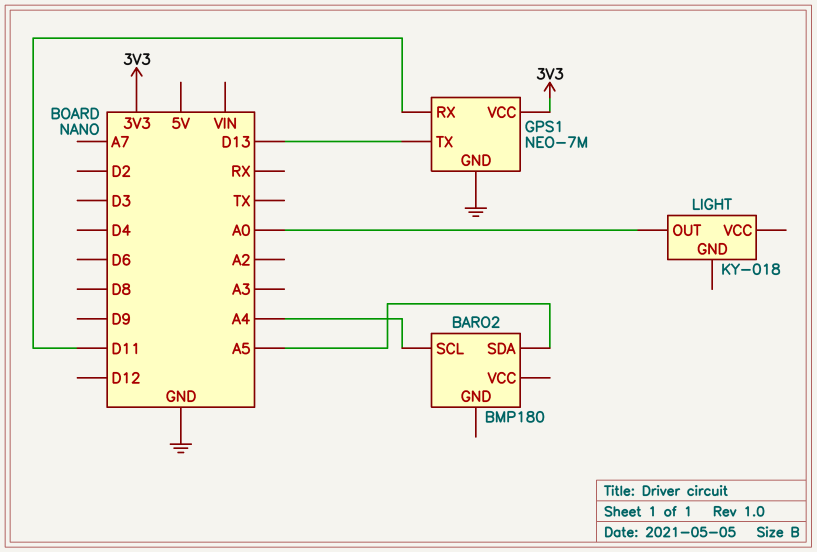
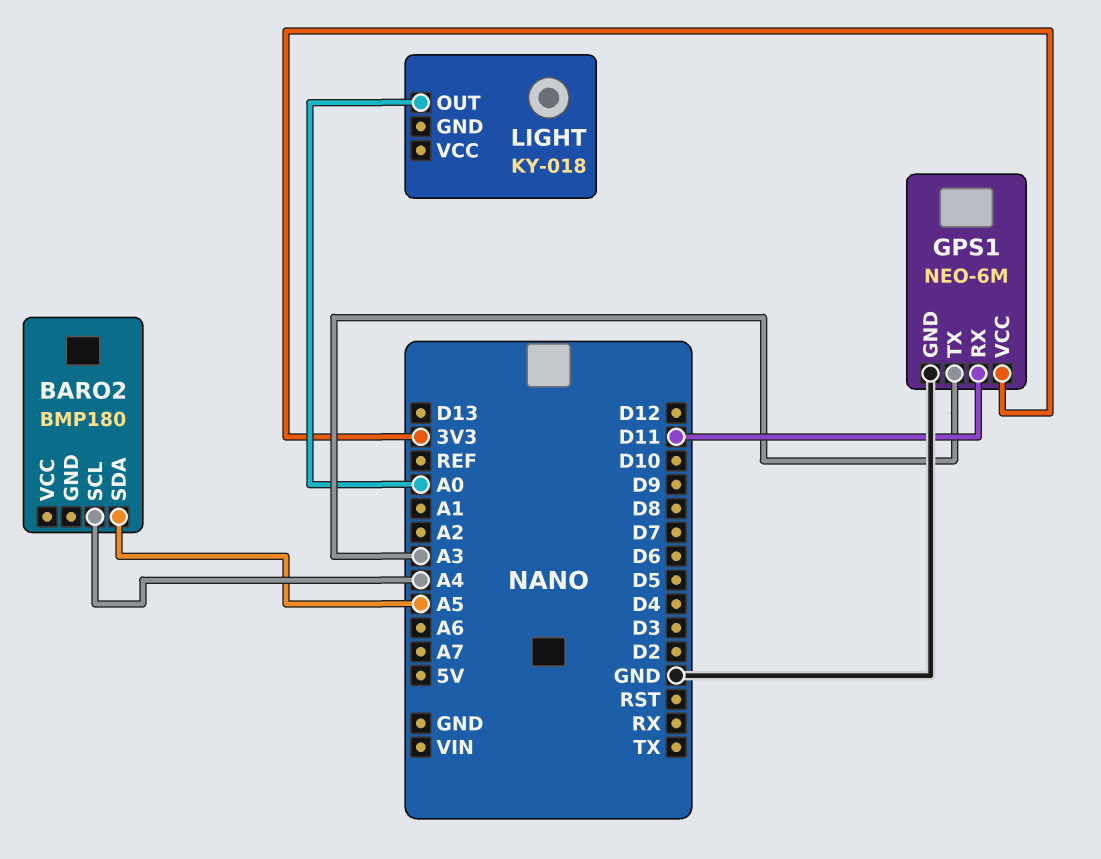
GPS1: NEO-7M -> NEO-6M
GPS1 pin TX: D13 -> A3

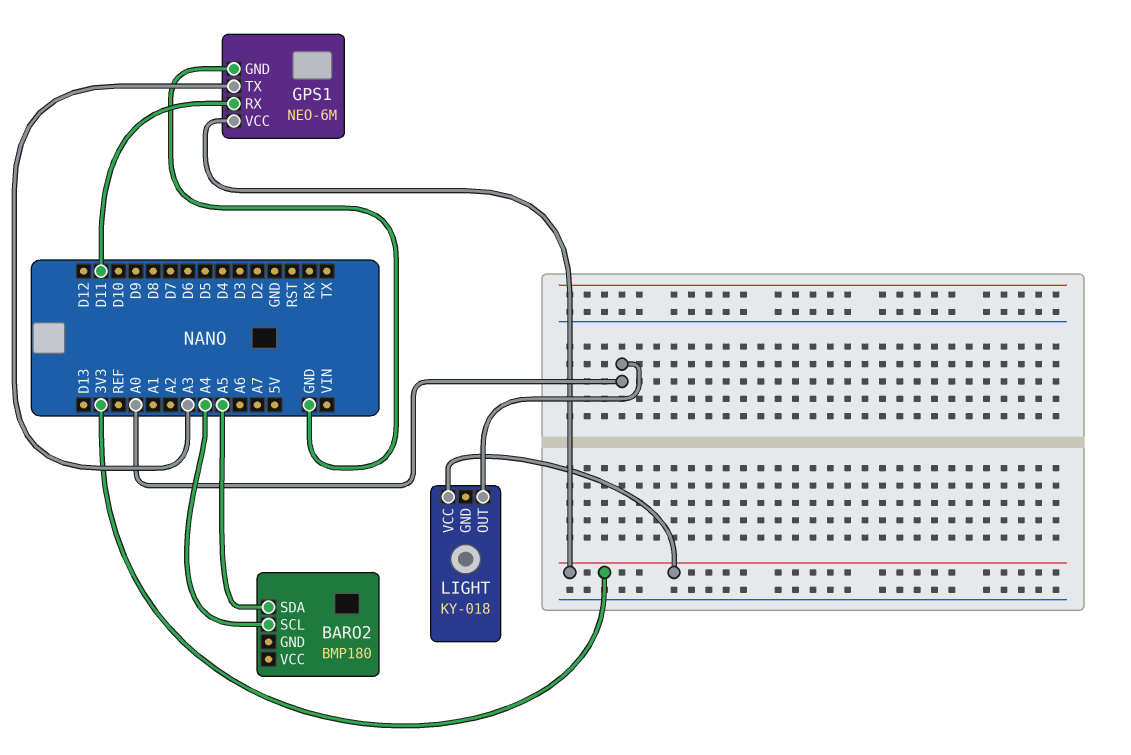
LIGHT pin VCC: none -> 3V3

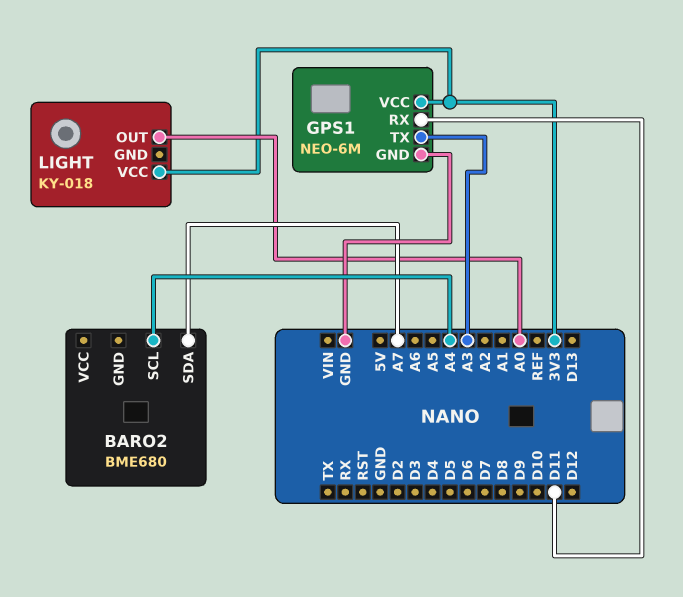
BARO2: BMP180 -> BME680
BARO2 pin SDA: A5 -> A7

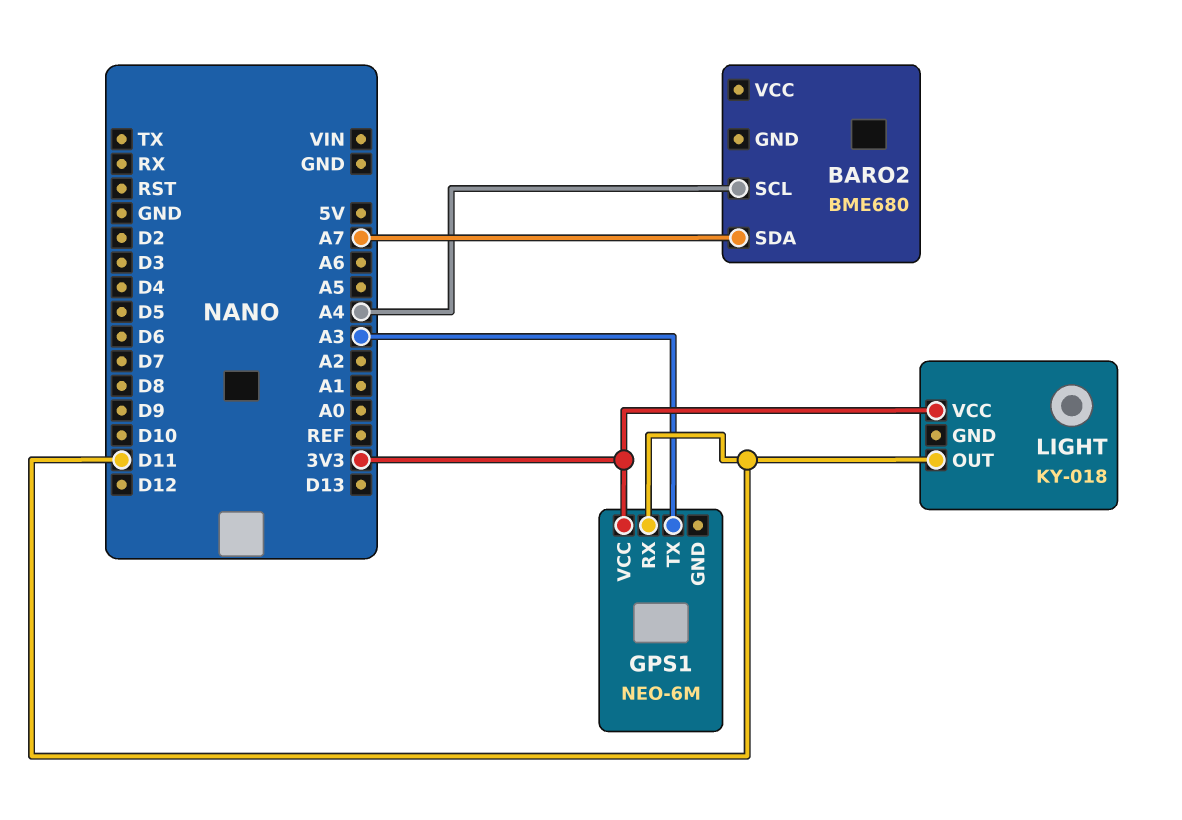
GPS1 pin GND: GND -> none
LIGHT pin OUT: A0 -> D11

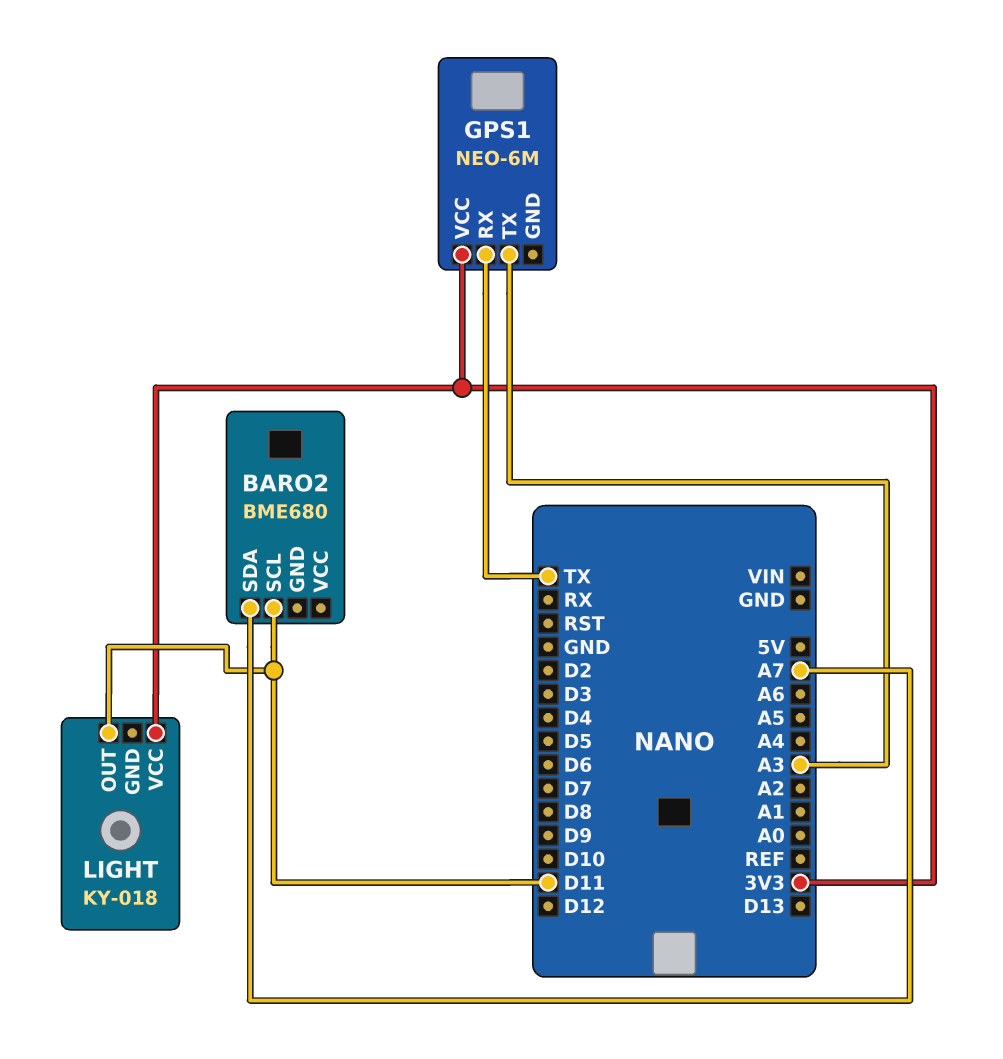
BARO2 pin SCL: A4 -> D11
GPS1 pin RX: D11 -> TX

